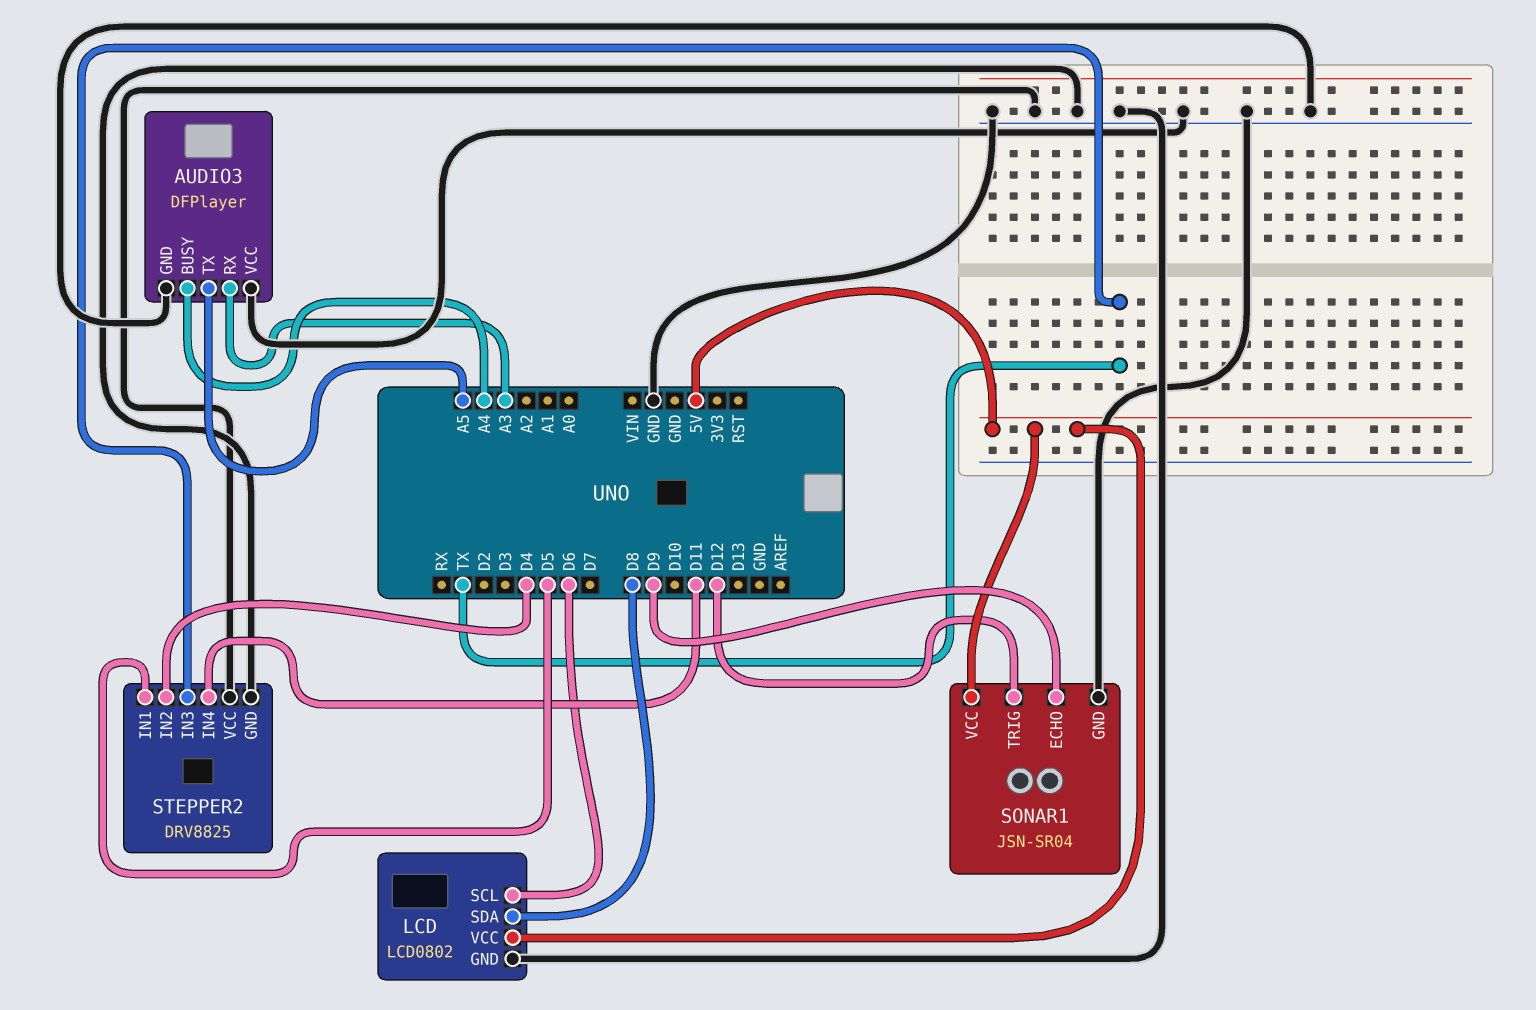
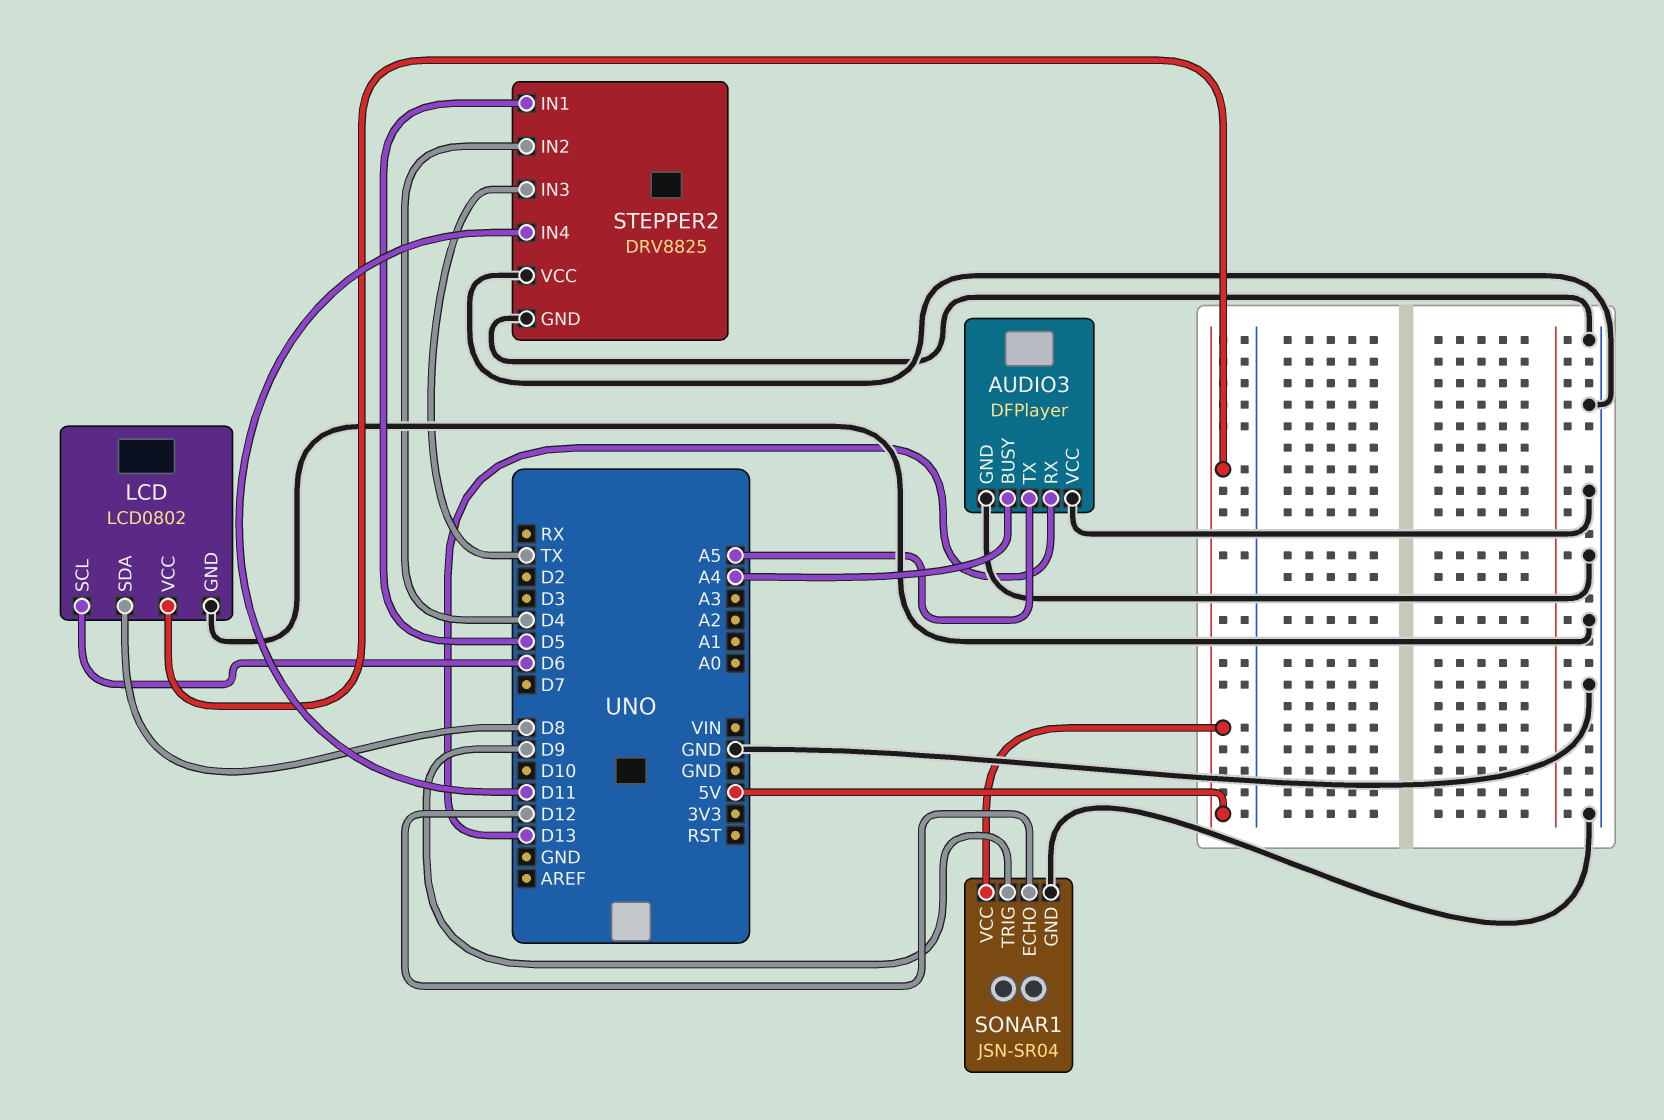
AUDIO3 pin RX: A3 -> D13
SONAR1 pin ECHO: D9 -> D12
SONAR1 pin TRIG: D12 -> D9

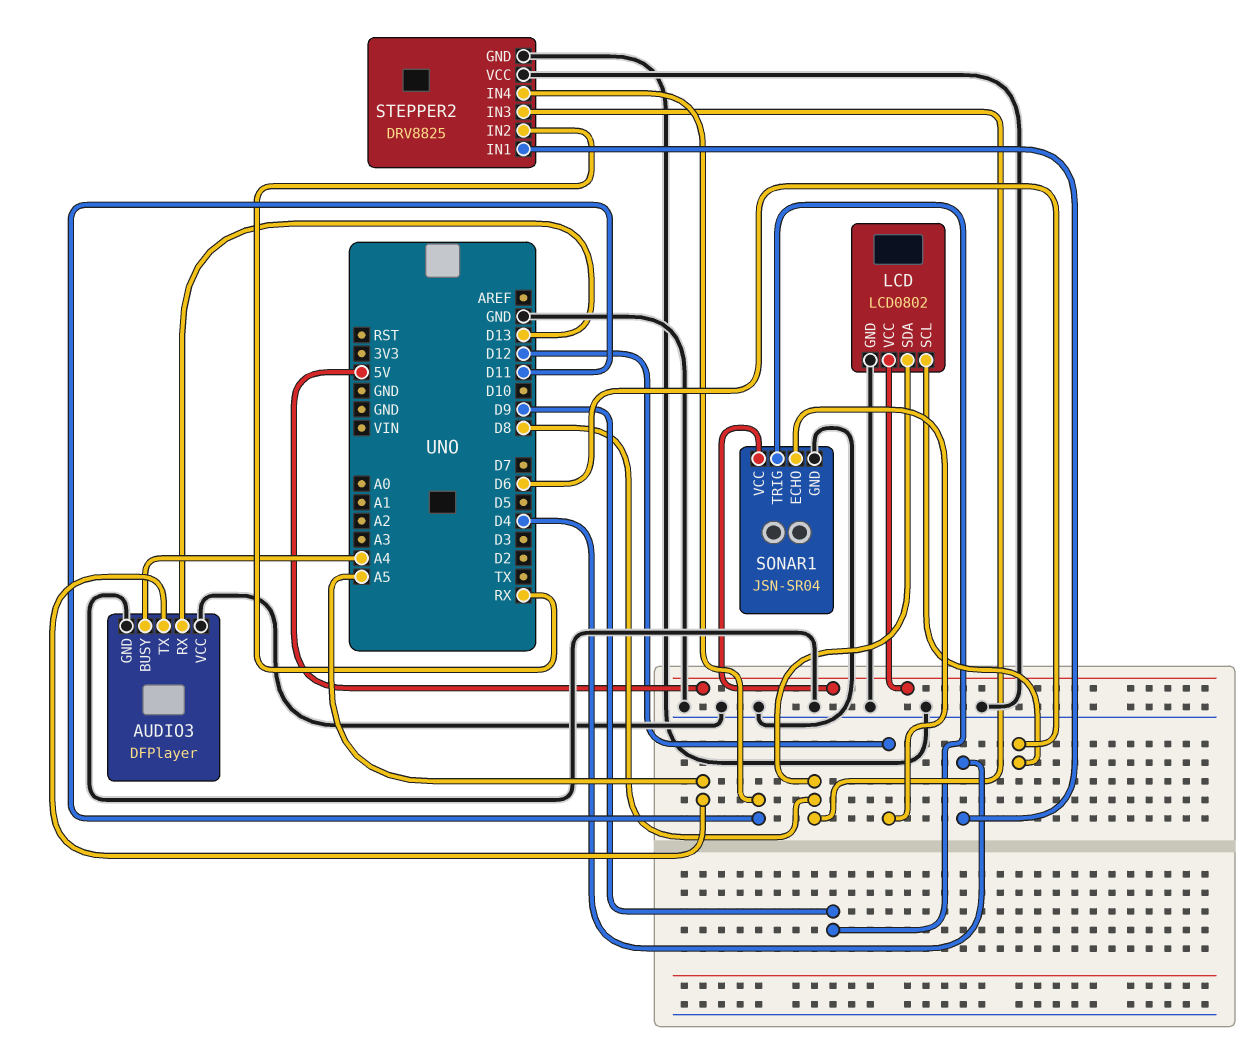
STEPPER2 pin IN1: D5 -> D4
STEPPER2 pin IN2: D4 -> RX
STEPPER2 pin IN3: TX -> D8

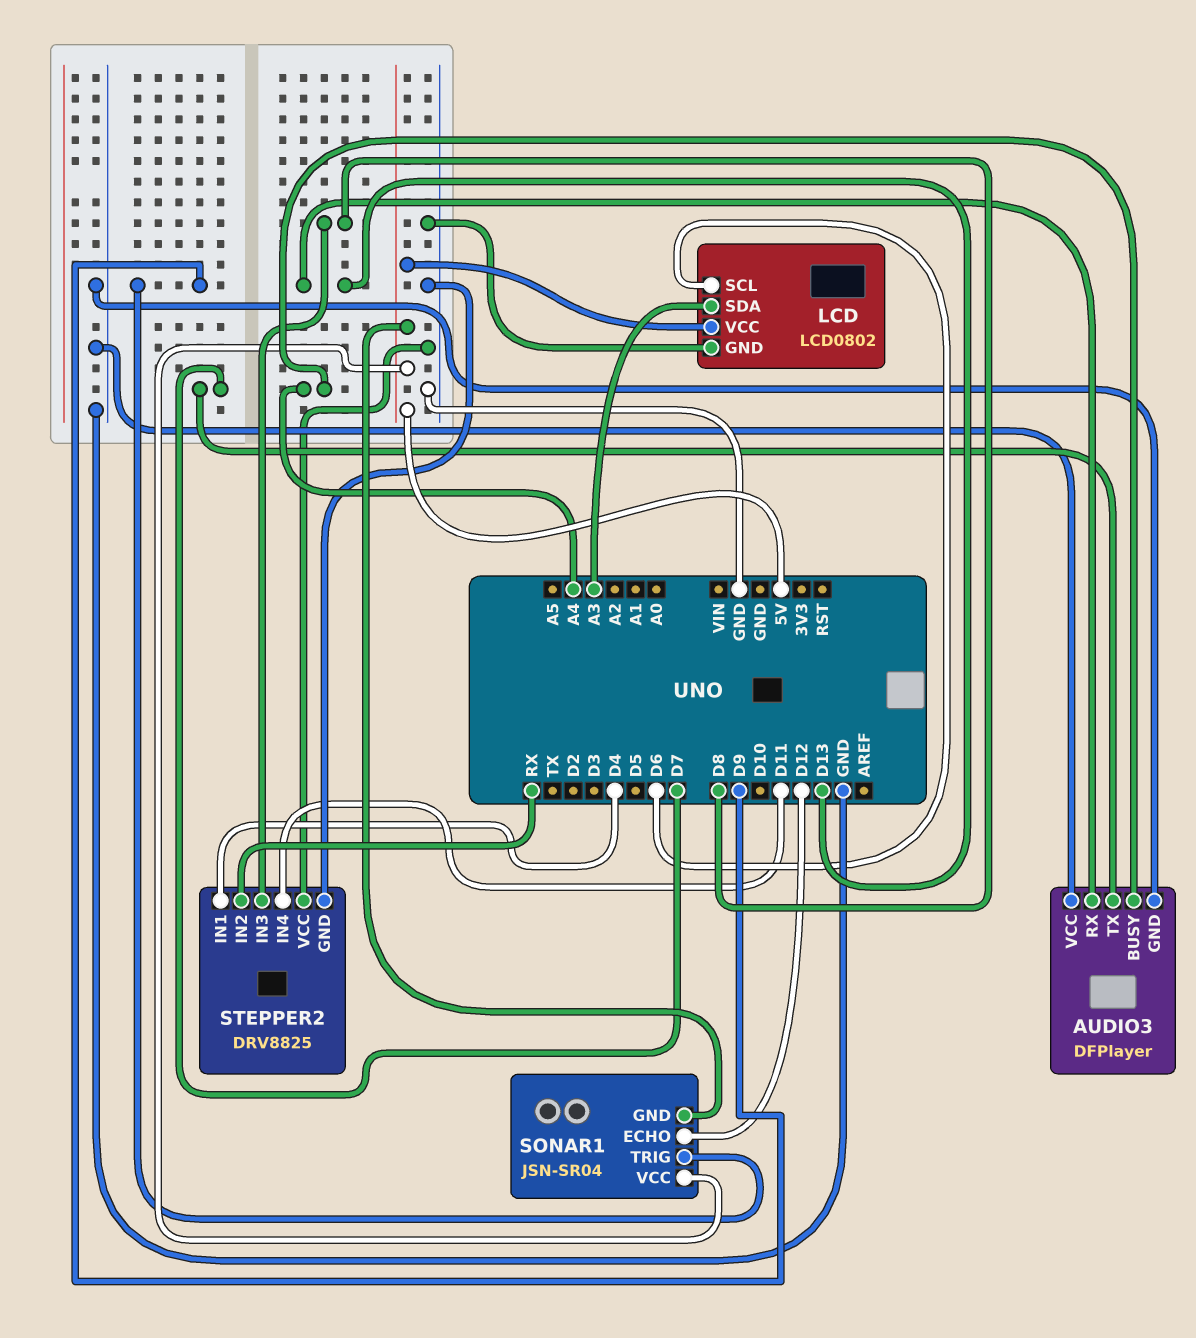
AUDIO3 pin TX: A5 -> D7
LCD pin SDA: D8 -> A3
SONAR1 pin GND: GND -> 5V

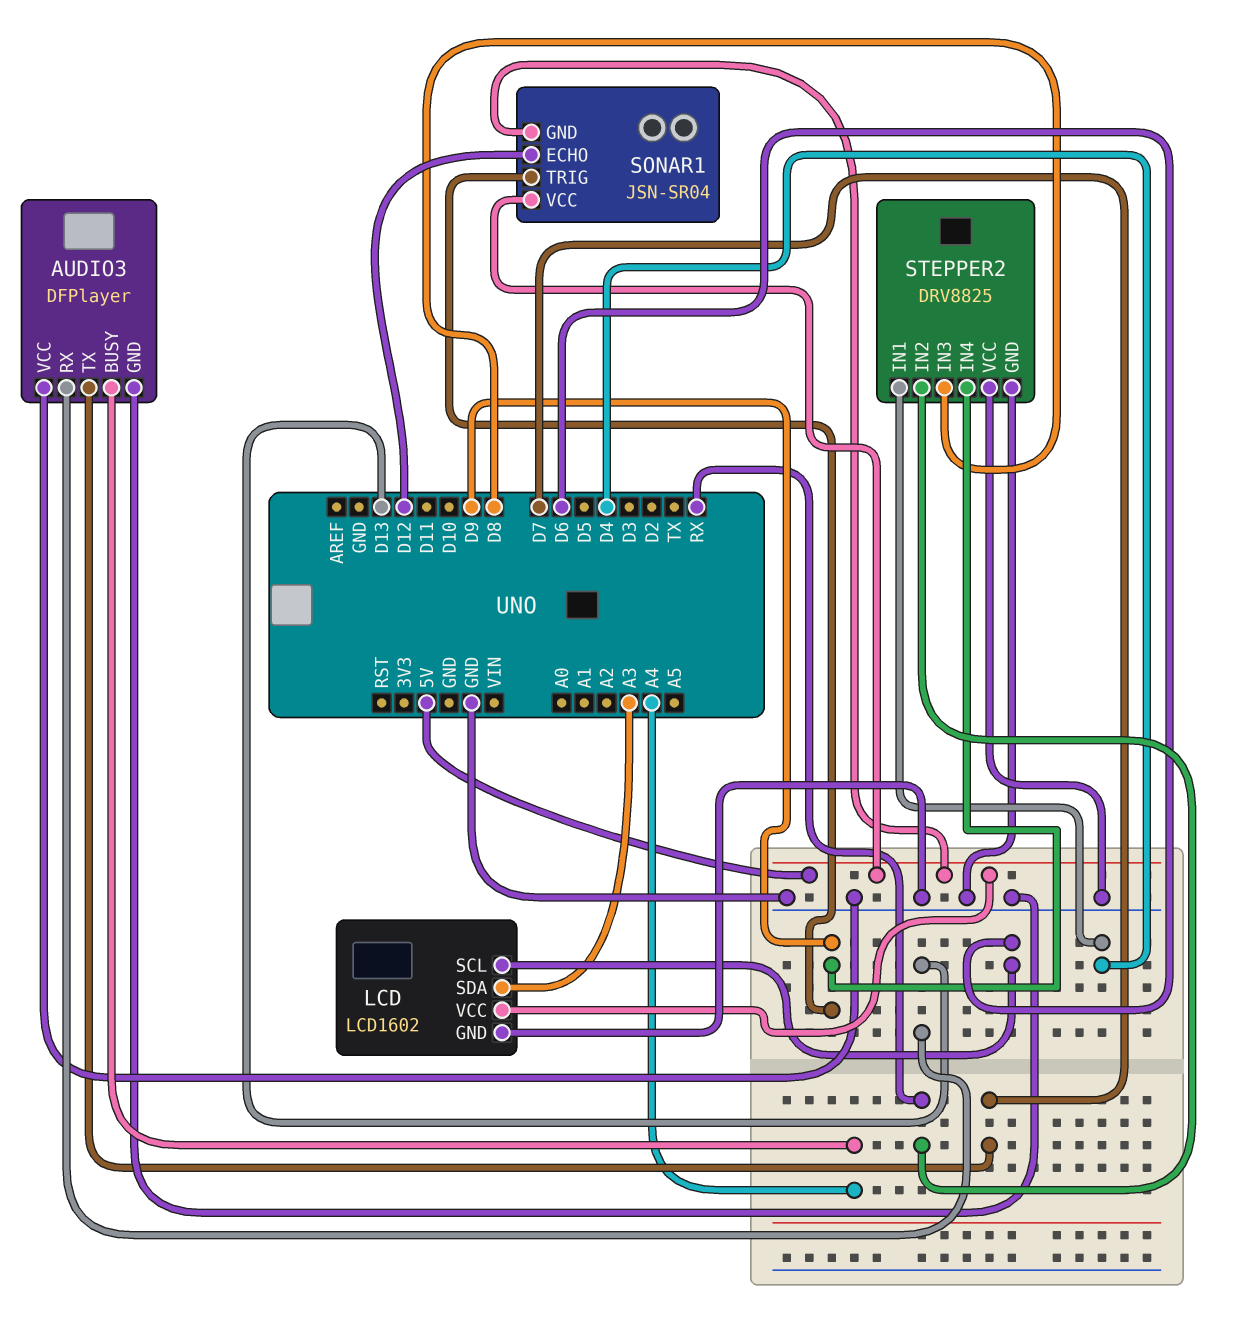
LCD: LCD0802 -> LCD1602
STEPPER2 pin IN4: D11 -> D9

